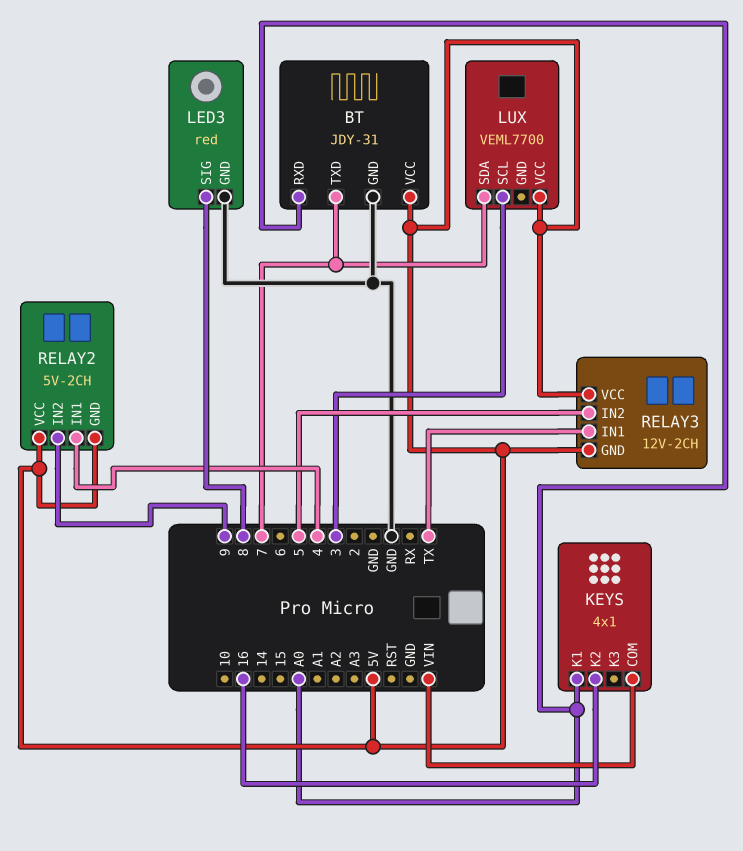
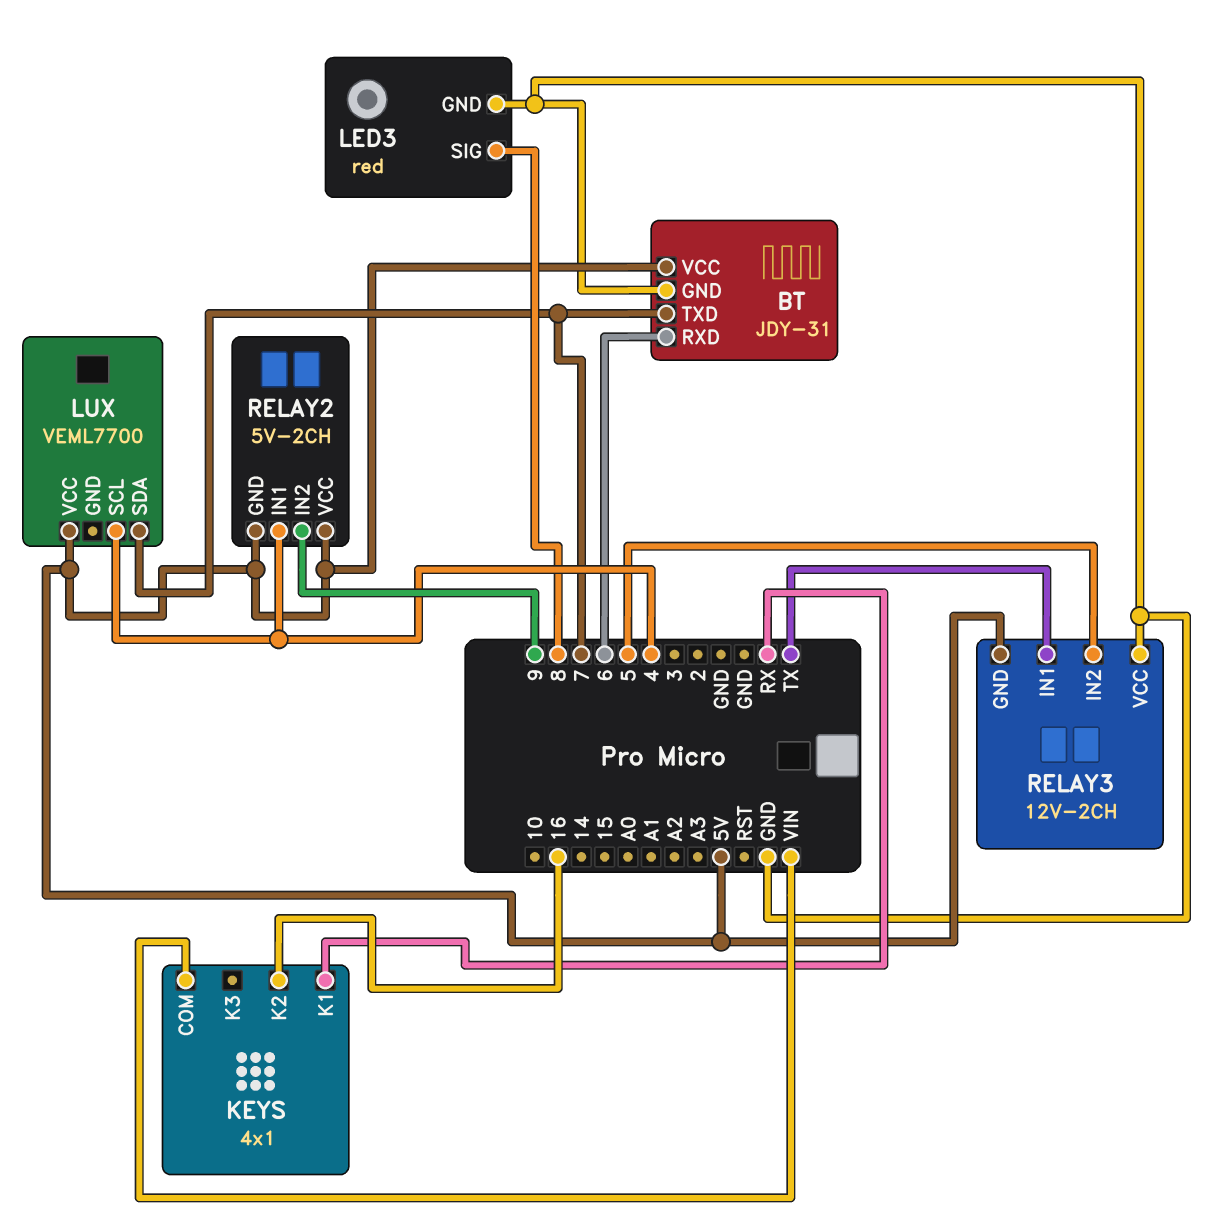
BT pin RXD: A0 -> 6
KEYS pin K1: A0 -> RX
LUX pin SCL: 3 -> 4
RELAY3 pin VCC: 5V -> GND

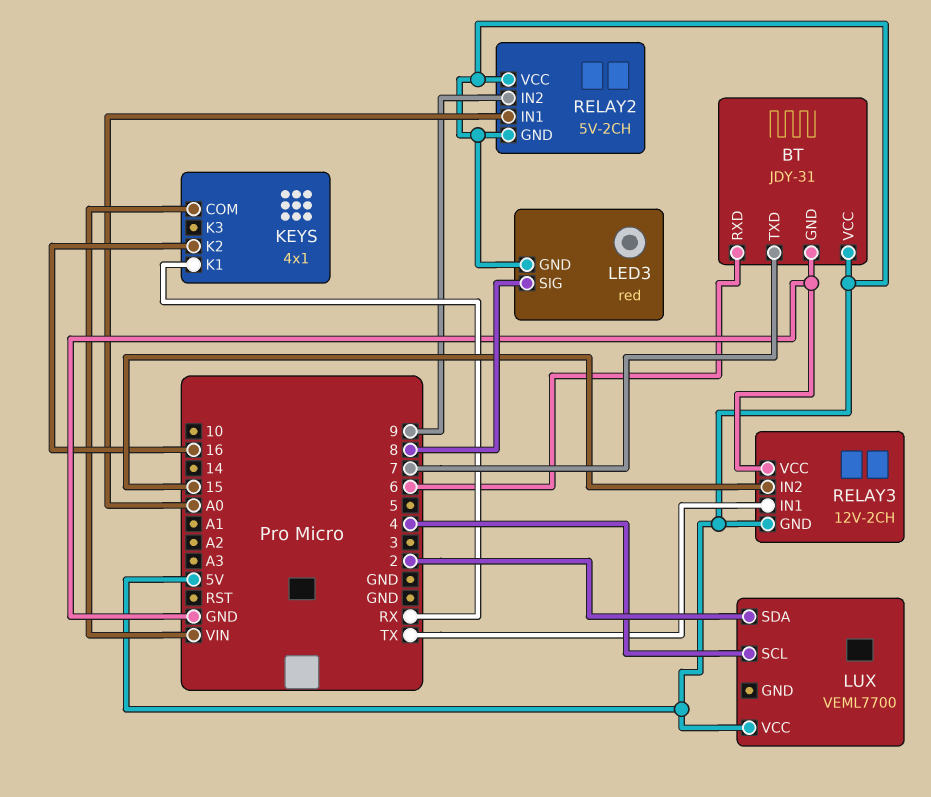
LED3 pin GND: GND -> 5V
LUX pin SDA: 7 -> 2
RELAY2 pin IN1: 4 -> A0
RELAY3 pin IN2: 5 -> 15

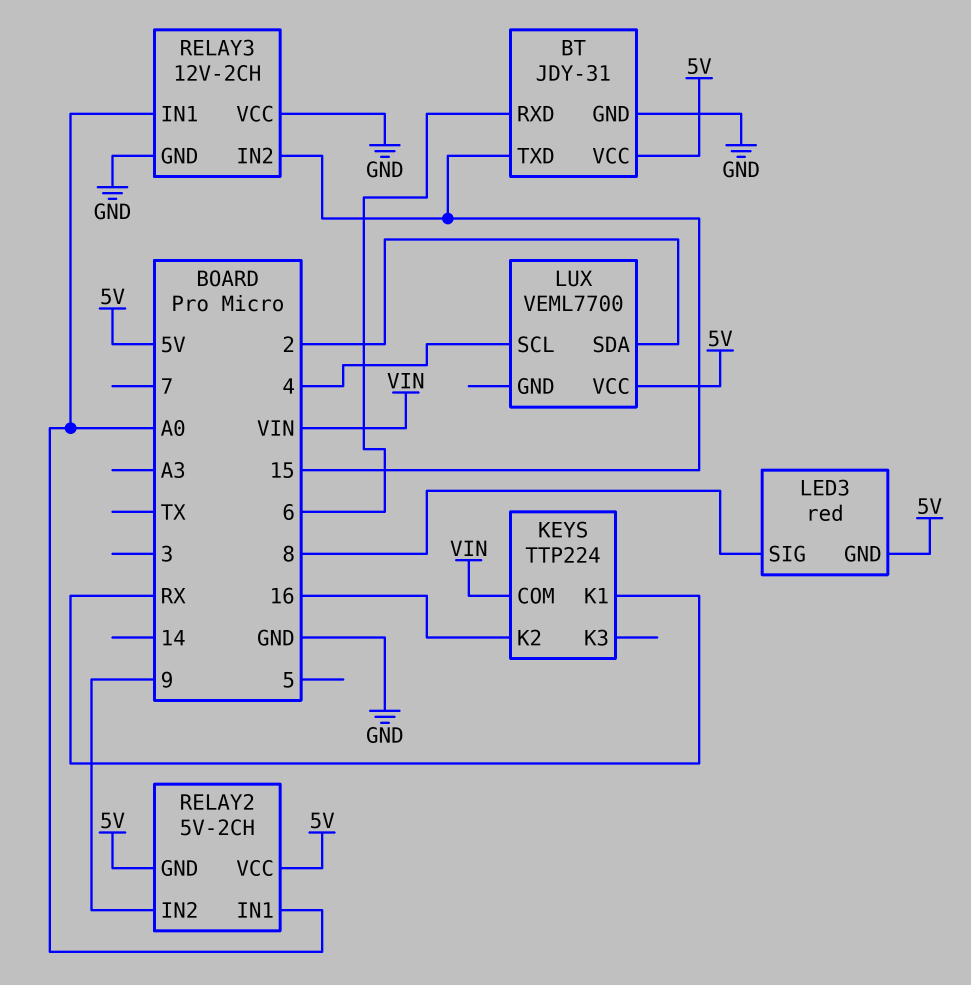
BT pin TXD: 7 -> 15
KEYS: 4x1 -> TTP224
RELAY3 pin GND: 5V -> GND
RELAY3 pin IN1: TX -> A0

